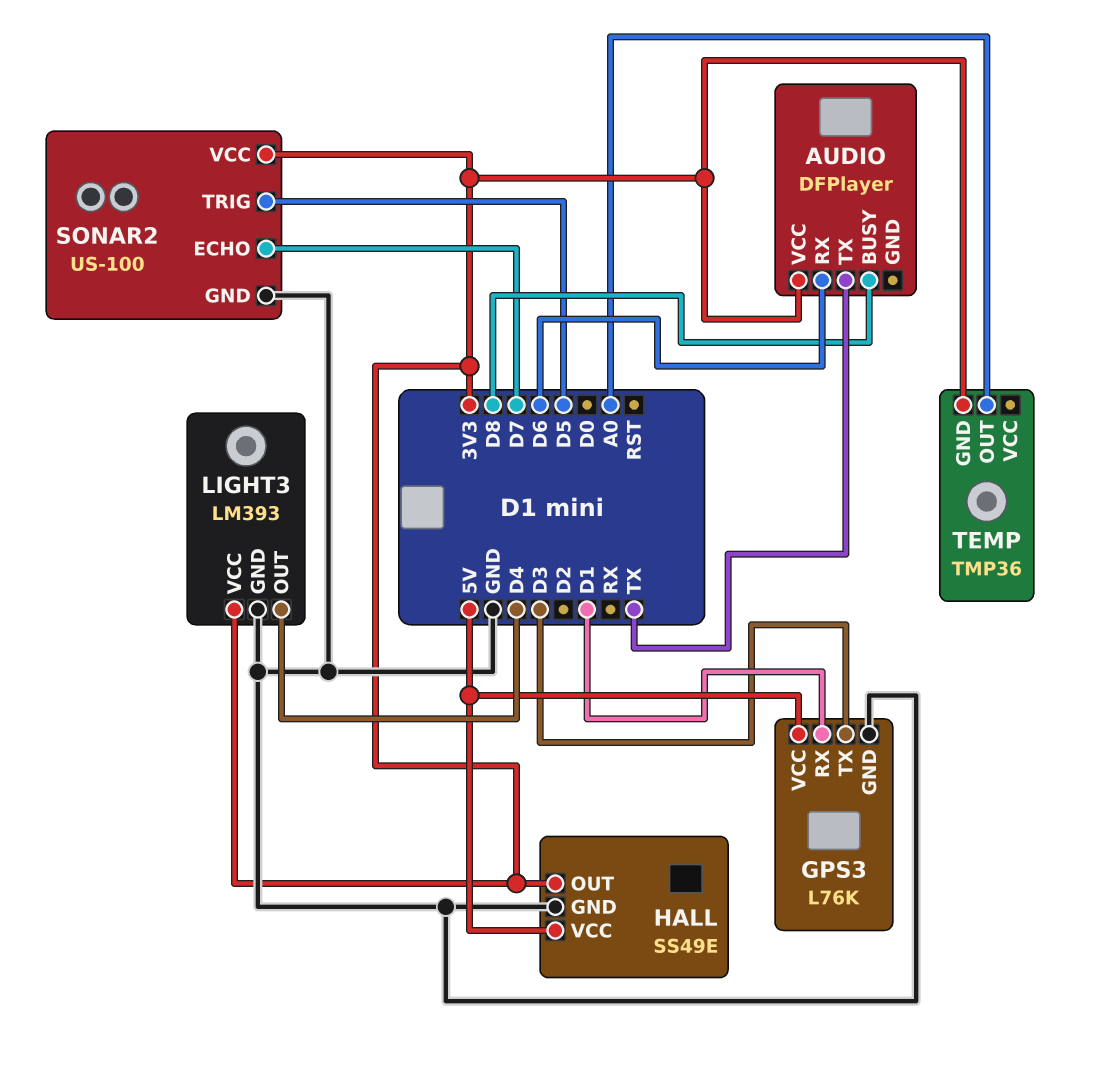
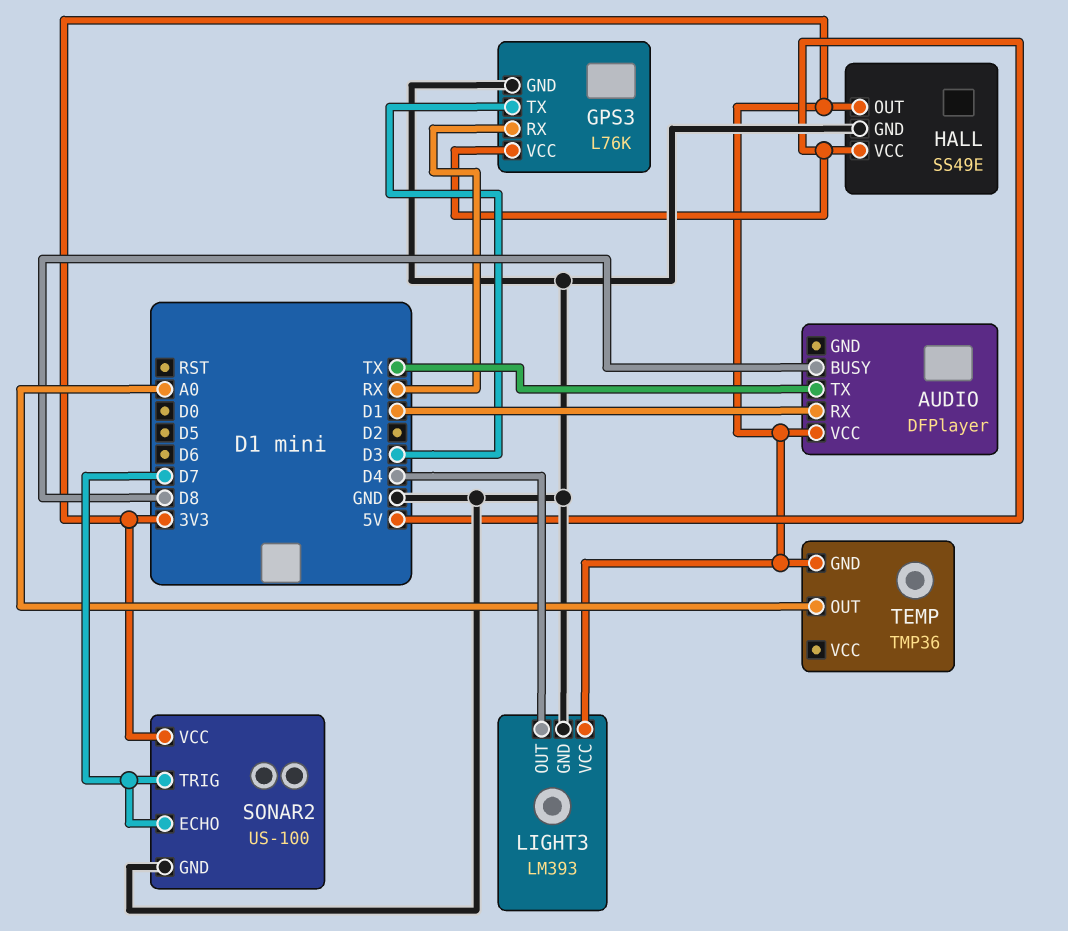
AUDIO pin RX: D6 -> D1
GPS3 pin RX: D1 -> RX
SONAR2 pin TRIG: D5 -> D7

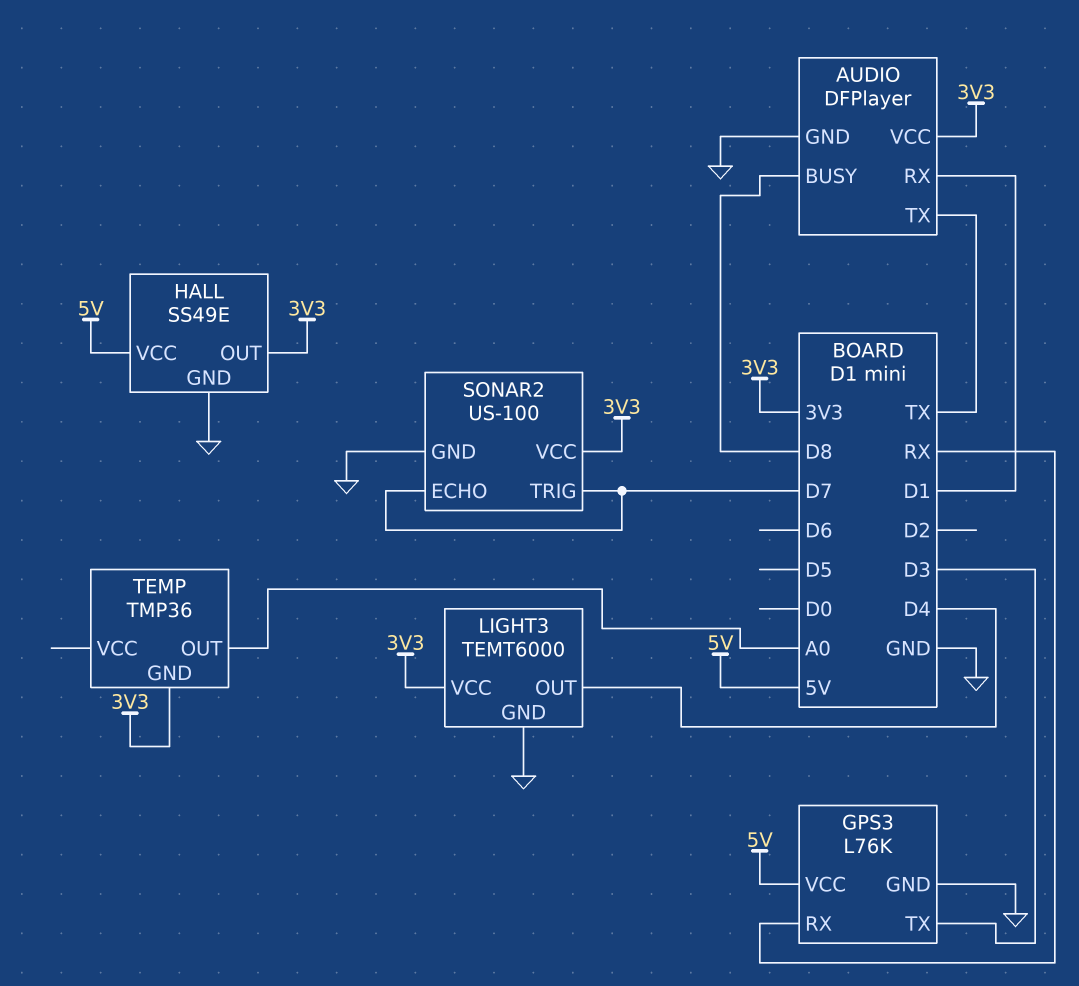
AUDIO pin GND: none -> GND
LIGHT3: LM393 -> TEMT6000

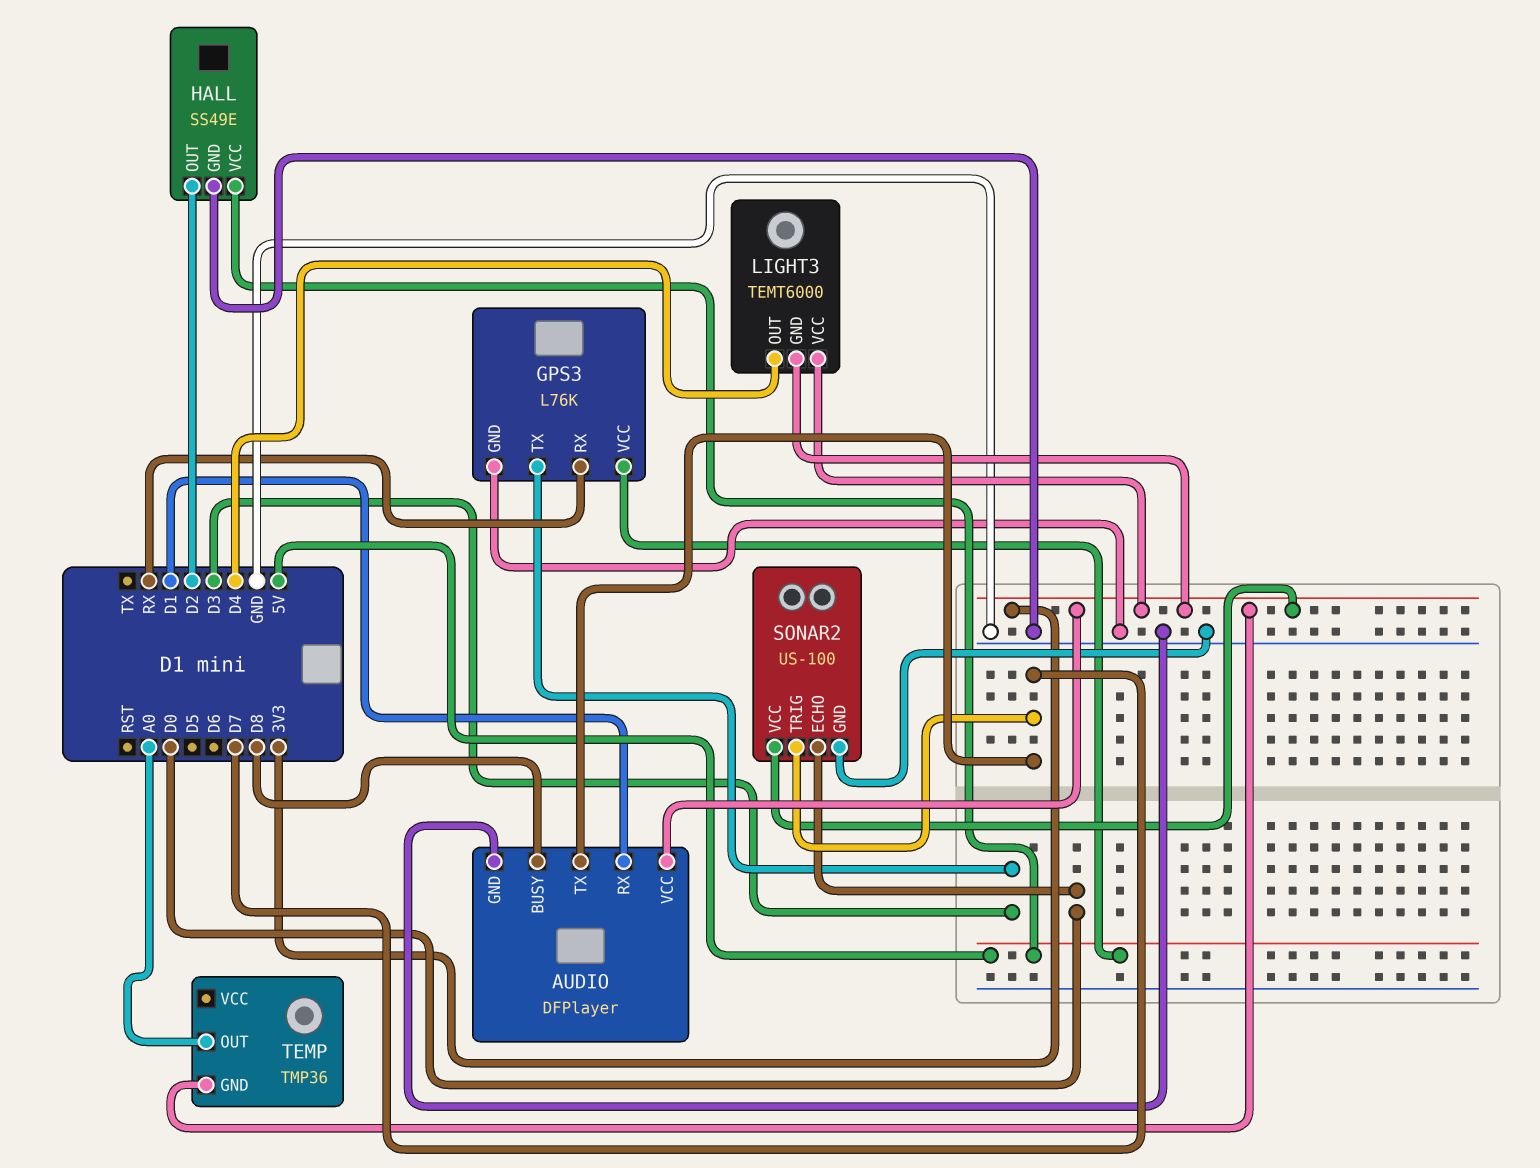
AUDIO pin TX: TX -> D7
HALL pin OUT: 3V3 -> D2
LIGHT3 pin GND: GND -> 3V3
SONAR2 pin ECHO: D7 -> D0

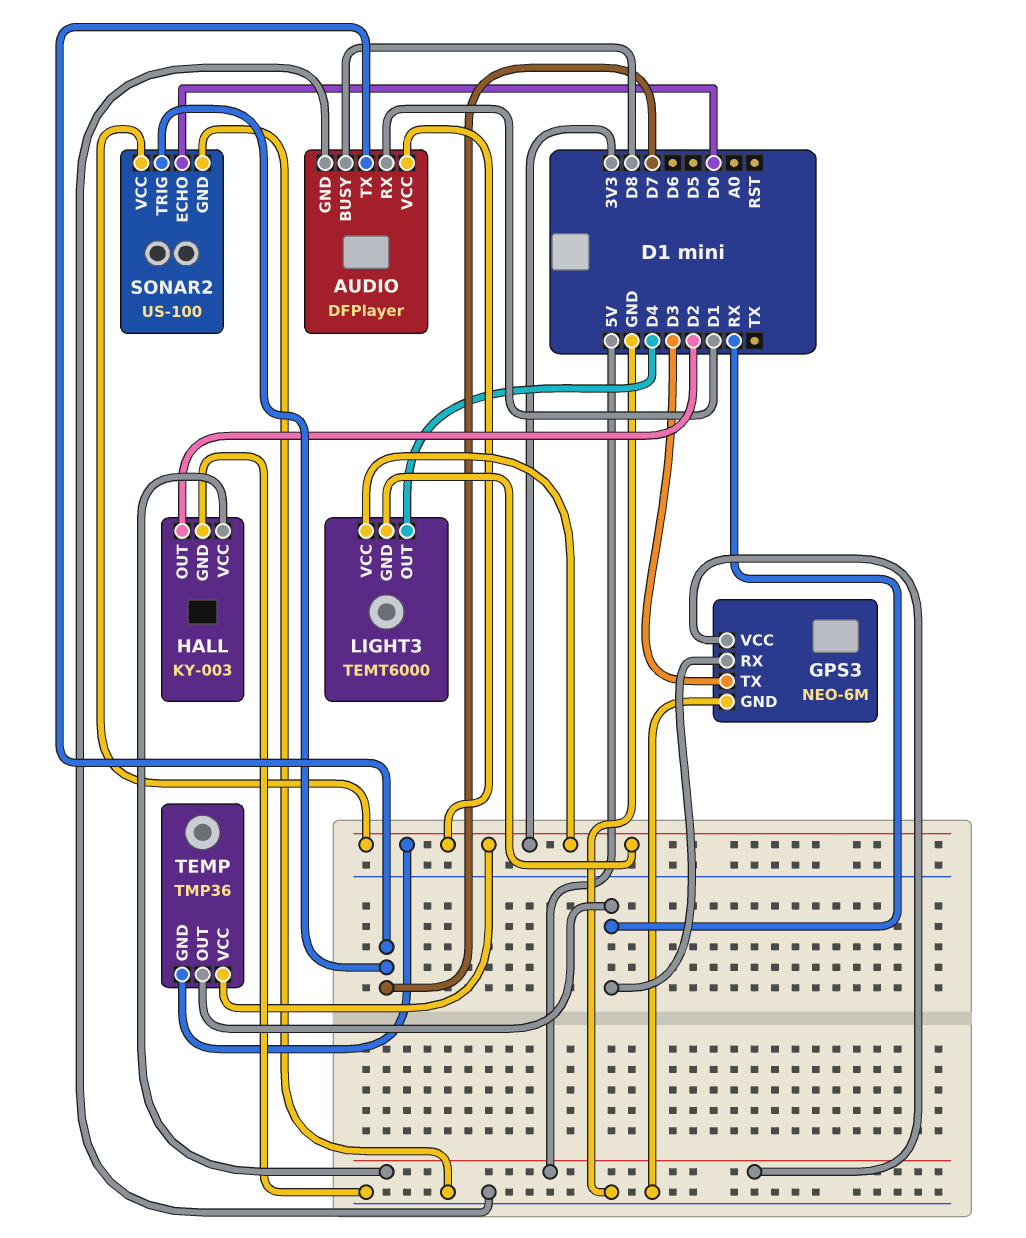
GPS3: L76K -> NEO-6M
HALL: SS49E -> KY-003
TEMP pin OUT: A0 -> RX
TEMP pin VCC: none -> 3V3

